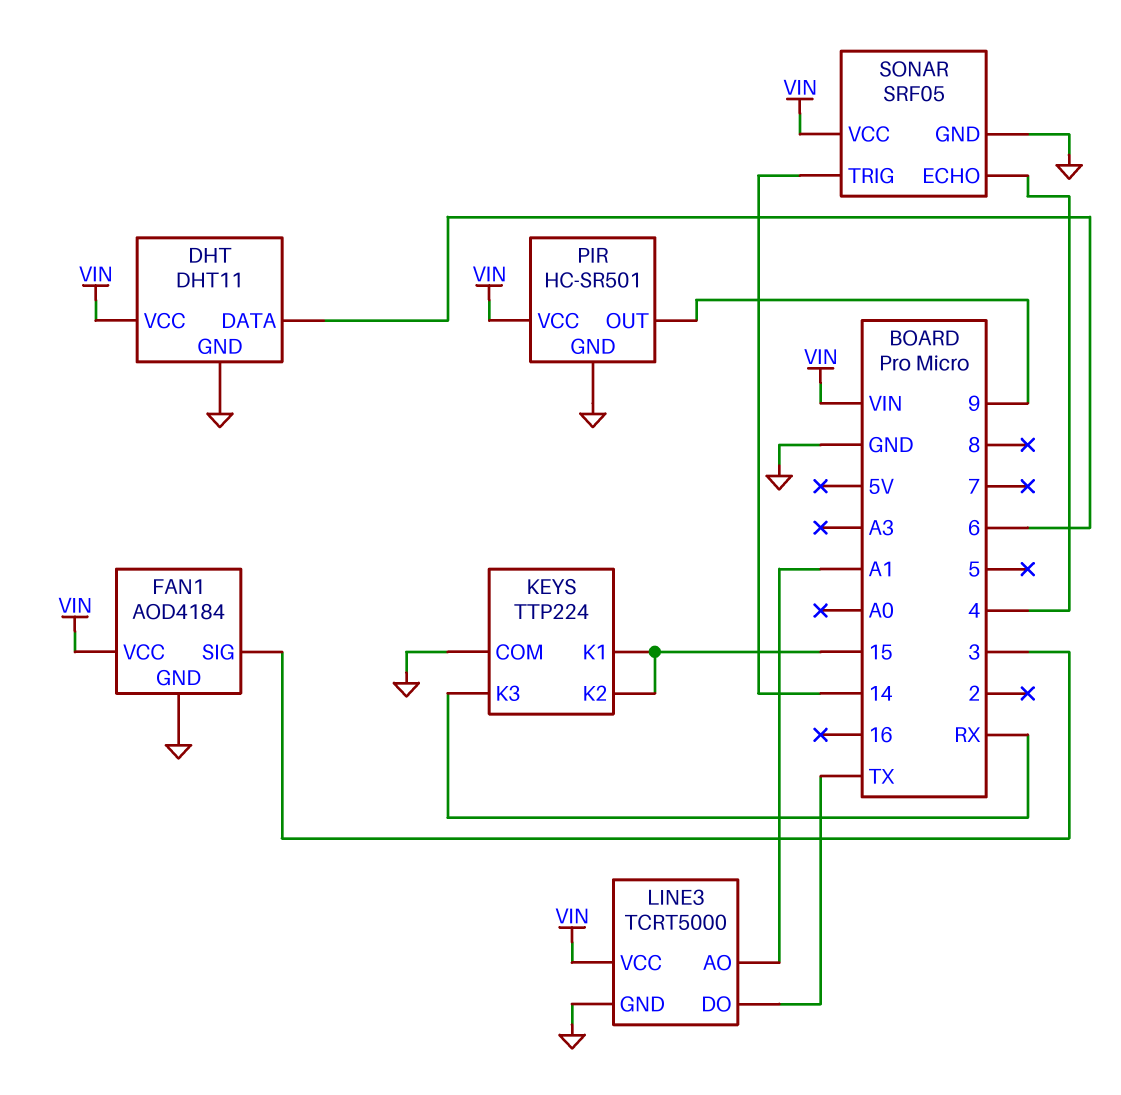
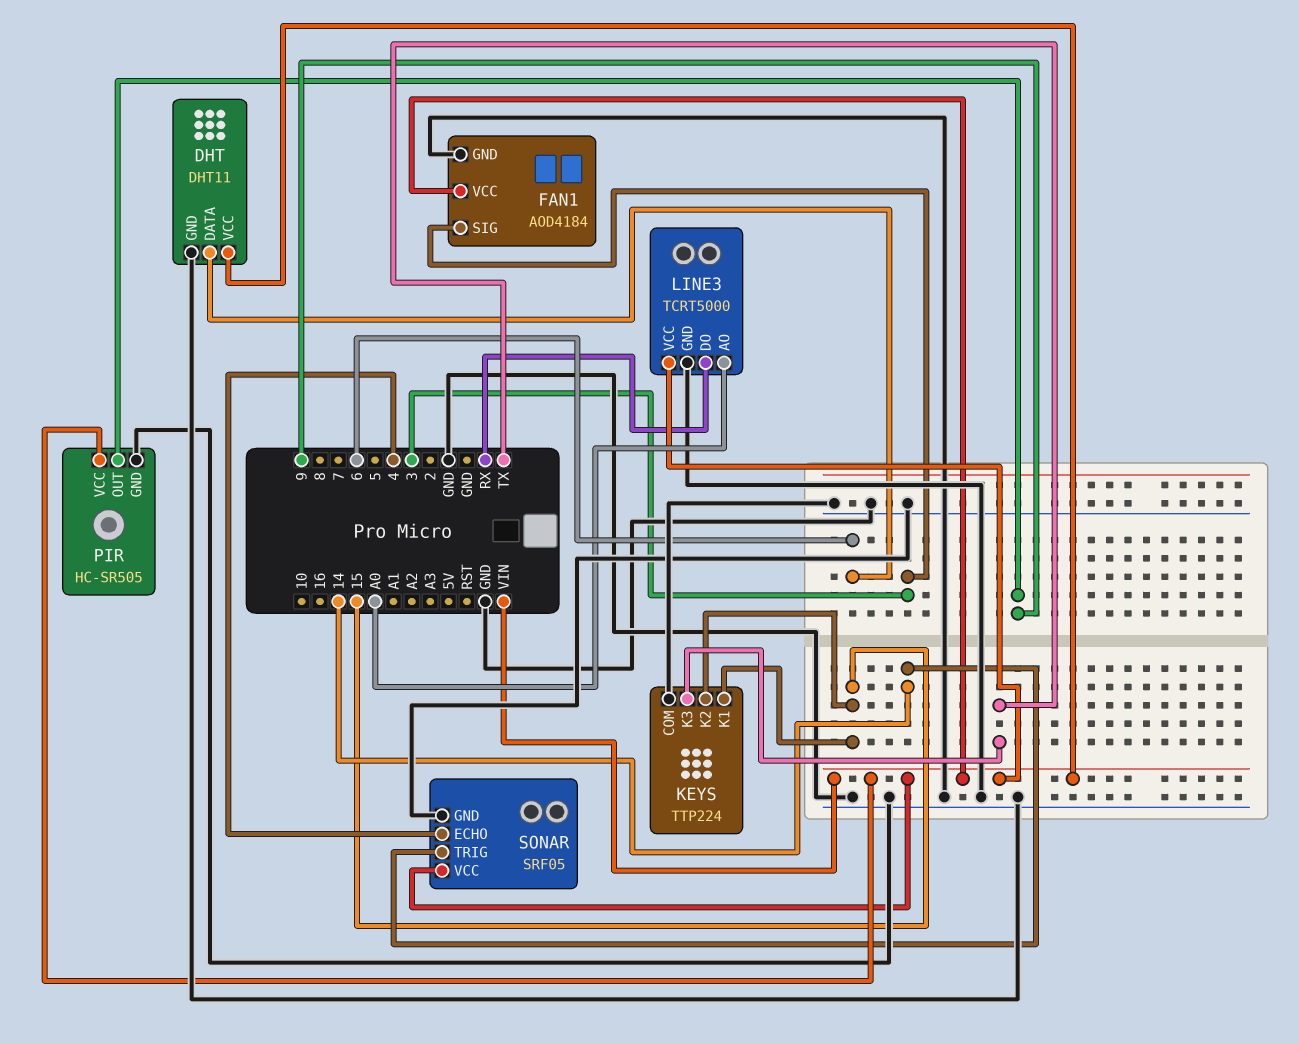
KEYS pin K3: RX -> TX
LINE3 pin AO: A1 -> A0
LINE3 pin DO: TX -> RX
PIR: HC-SR501 -> HC-SR505

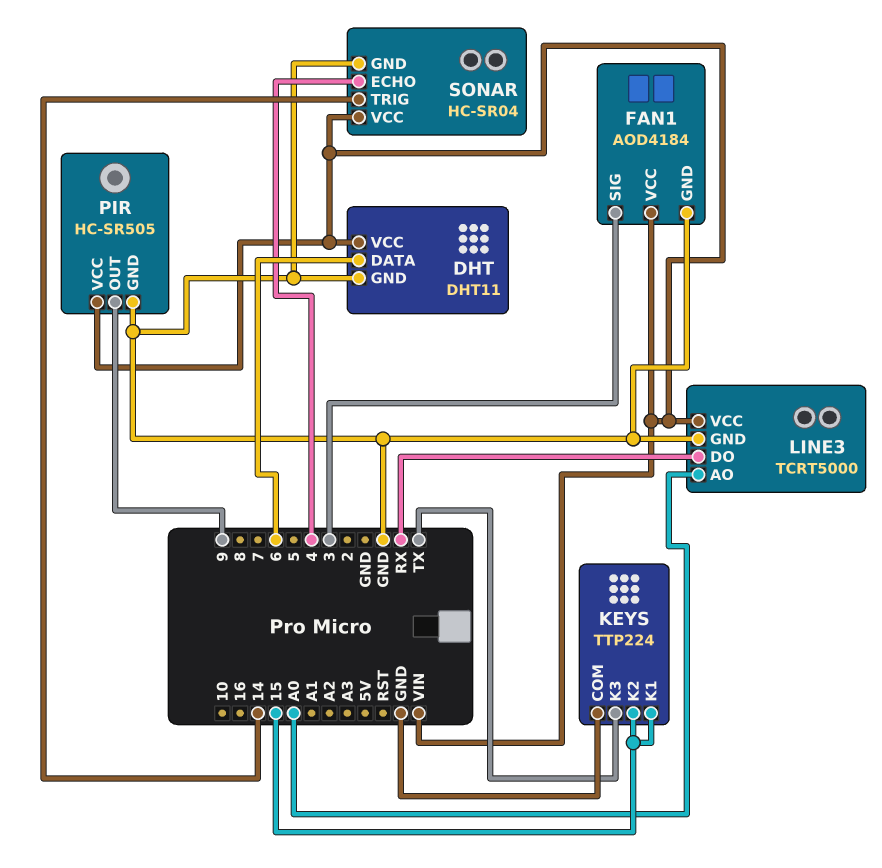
SONAR: SRF05 -> HC-SR04

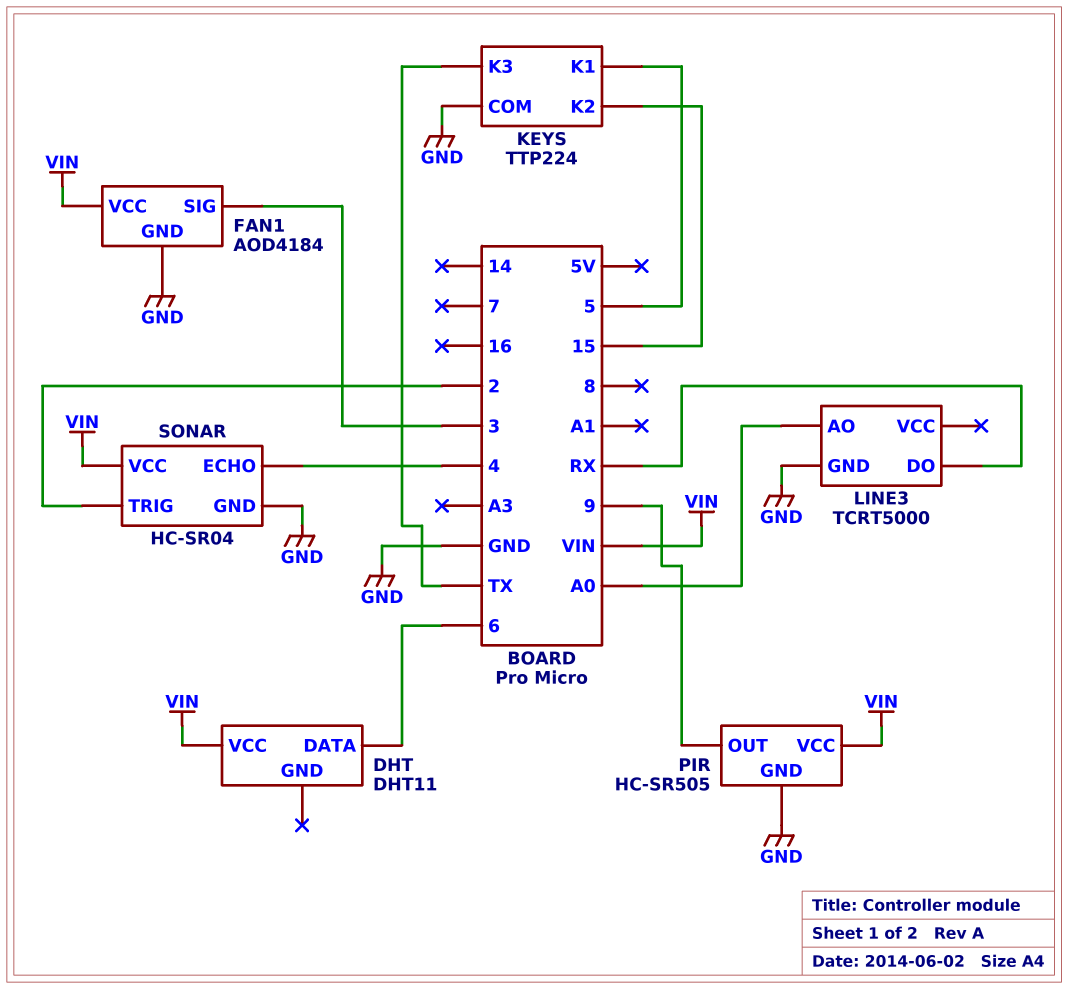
DHT pin GND: GND -> none
KEYS pin K1: 15 -> 5
LINE3 pin VCC: VIN -> none
SONAR pin TRIG: 14 -> 2

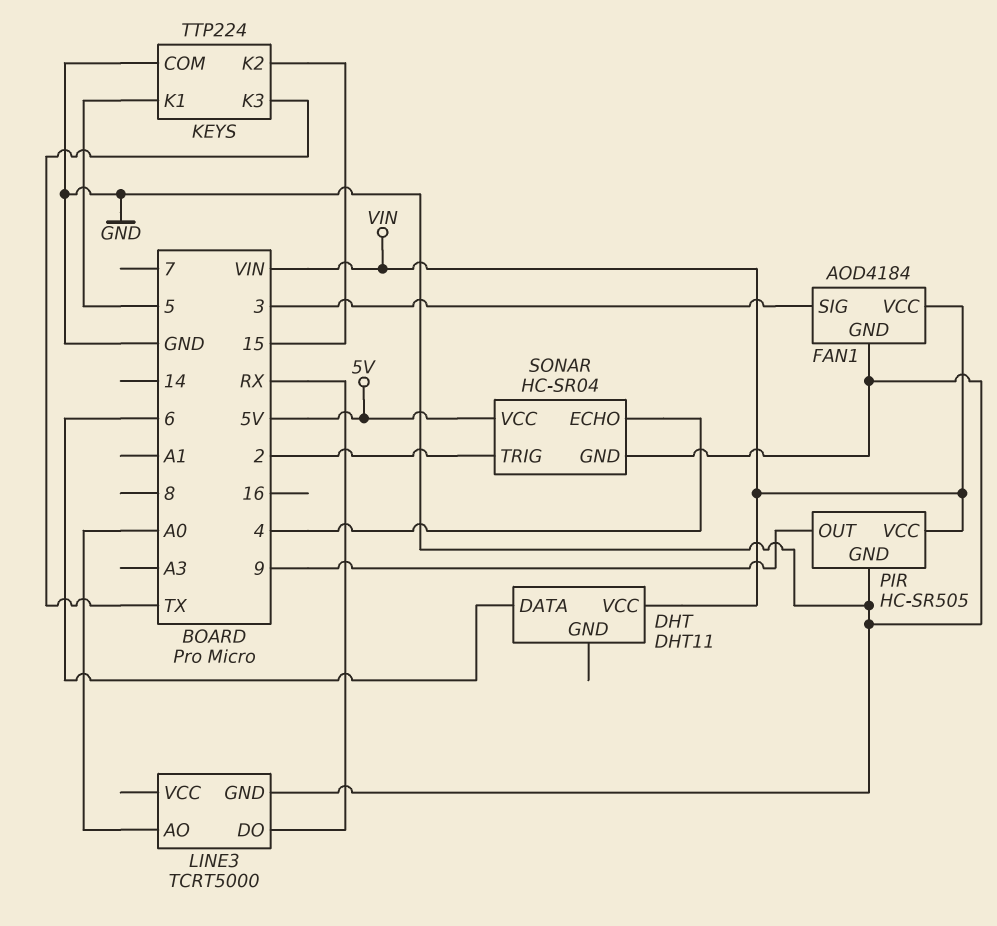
SONAR pin VCC: VIN -> 5V

